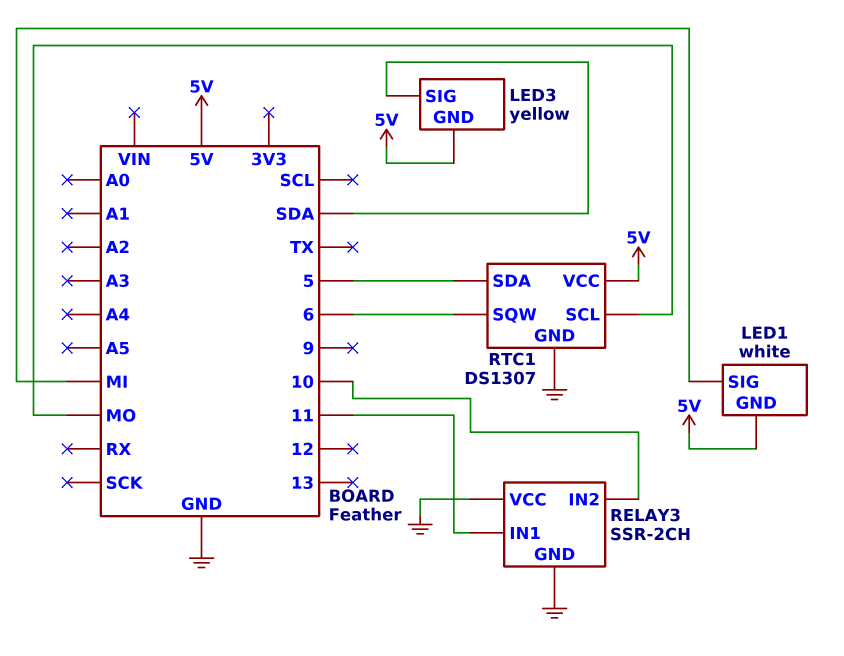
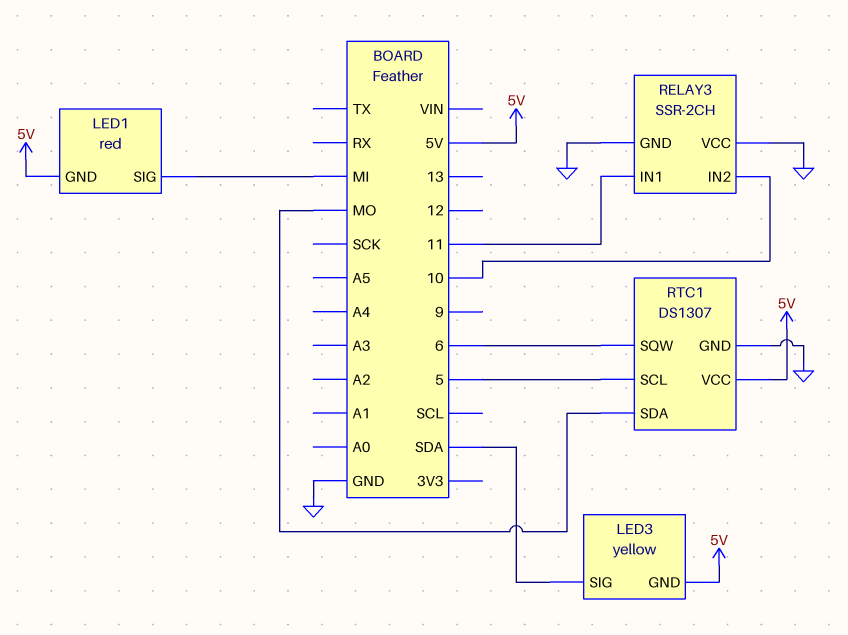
LED1: white -> red
RTC1 pin SCL: MO -> 5
RTC1 pin SDA: 5 -> MO

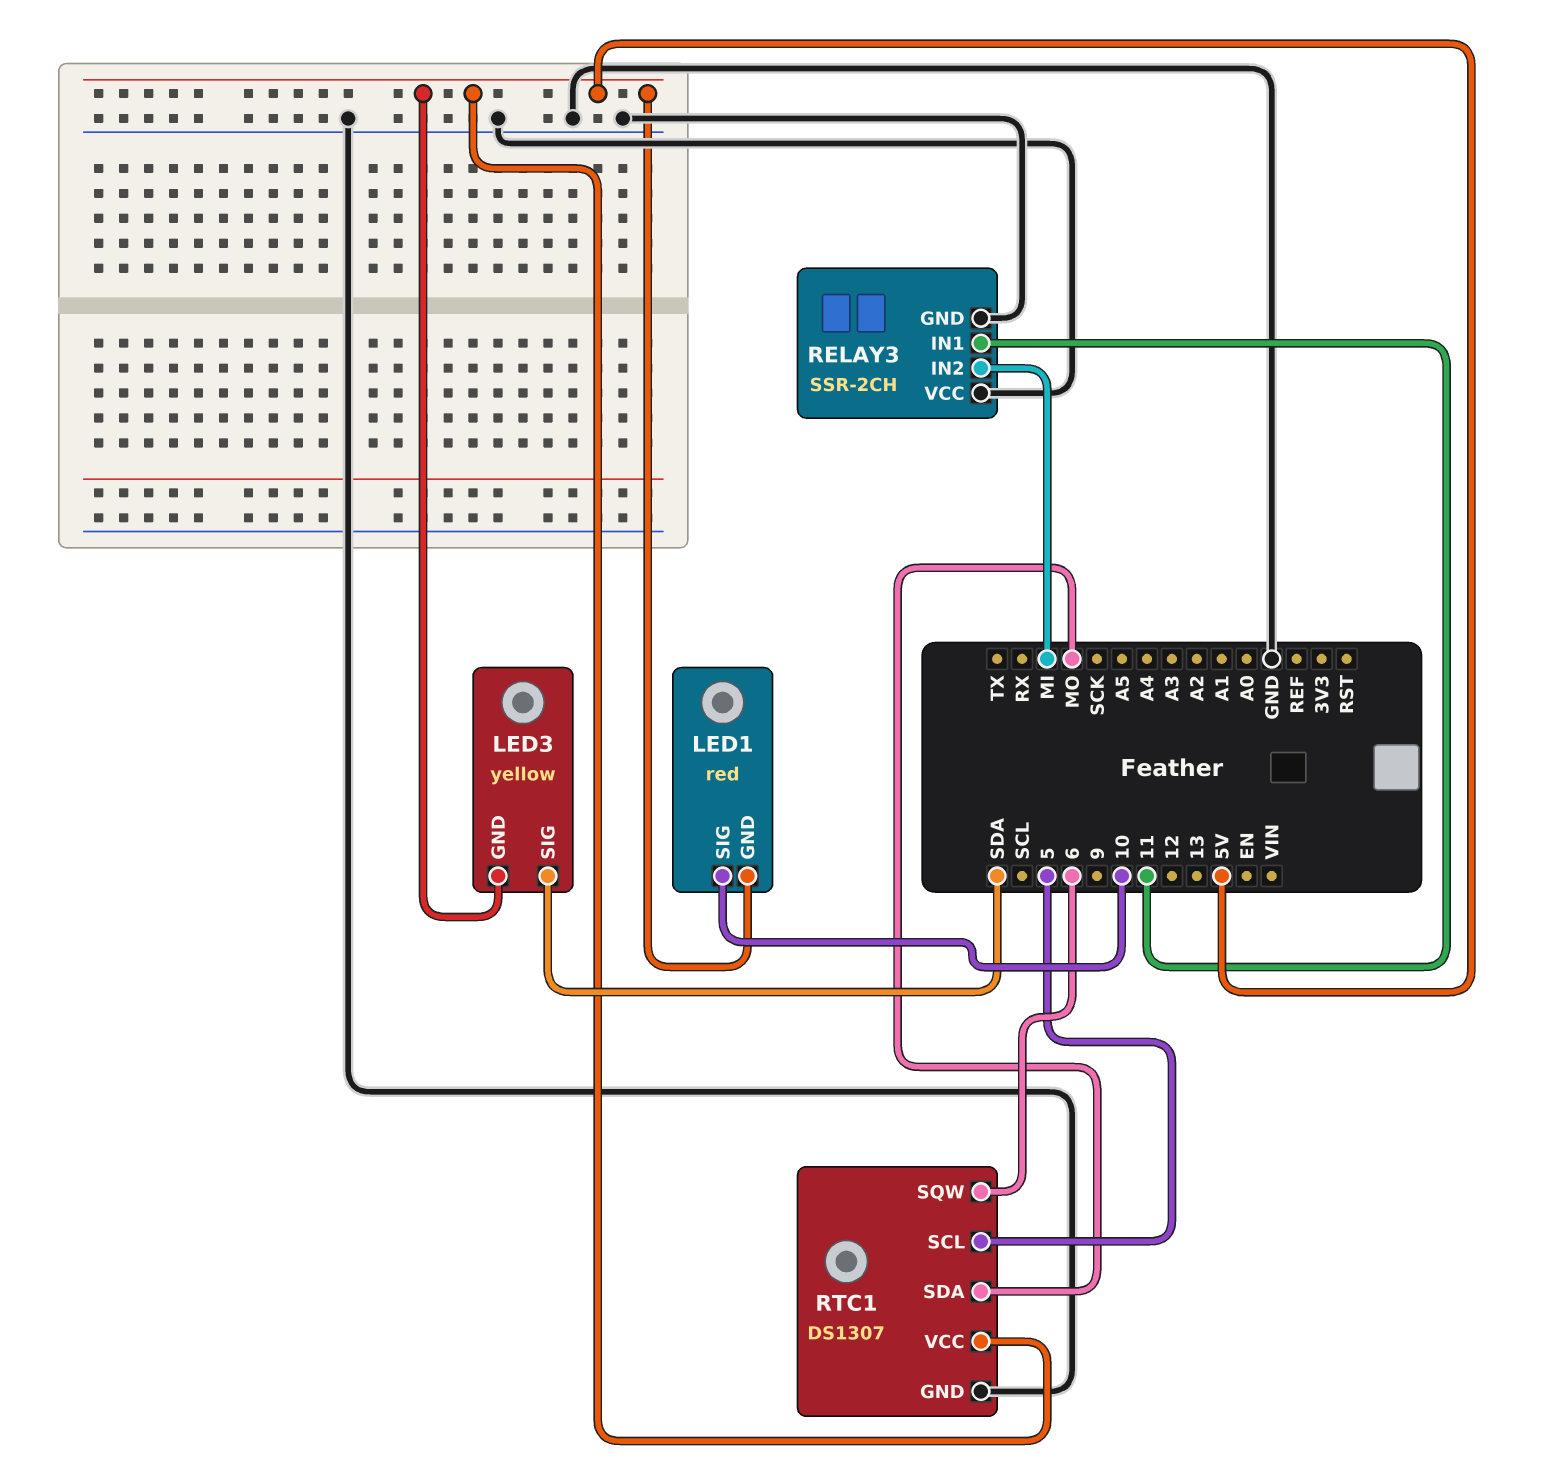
LED1 pin SIG: MI -> 10
RELAY3 pin IN2: 10 -> MI

